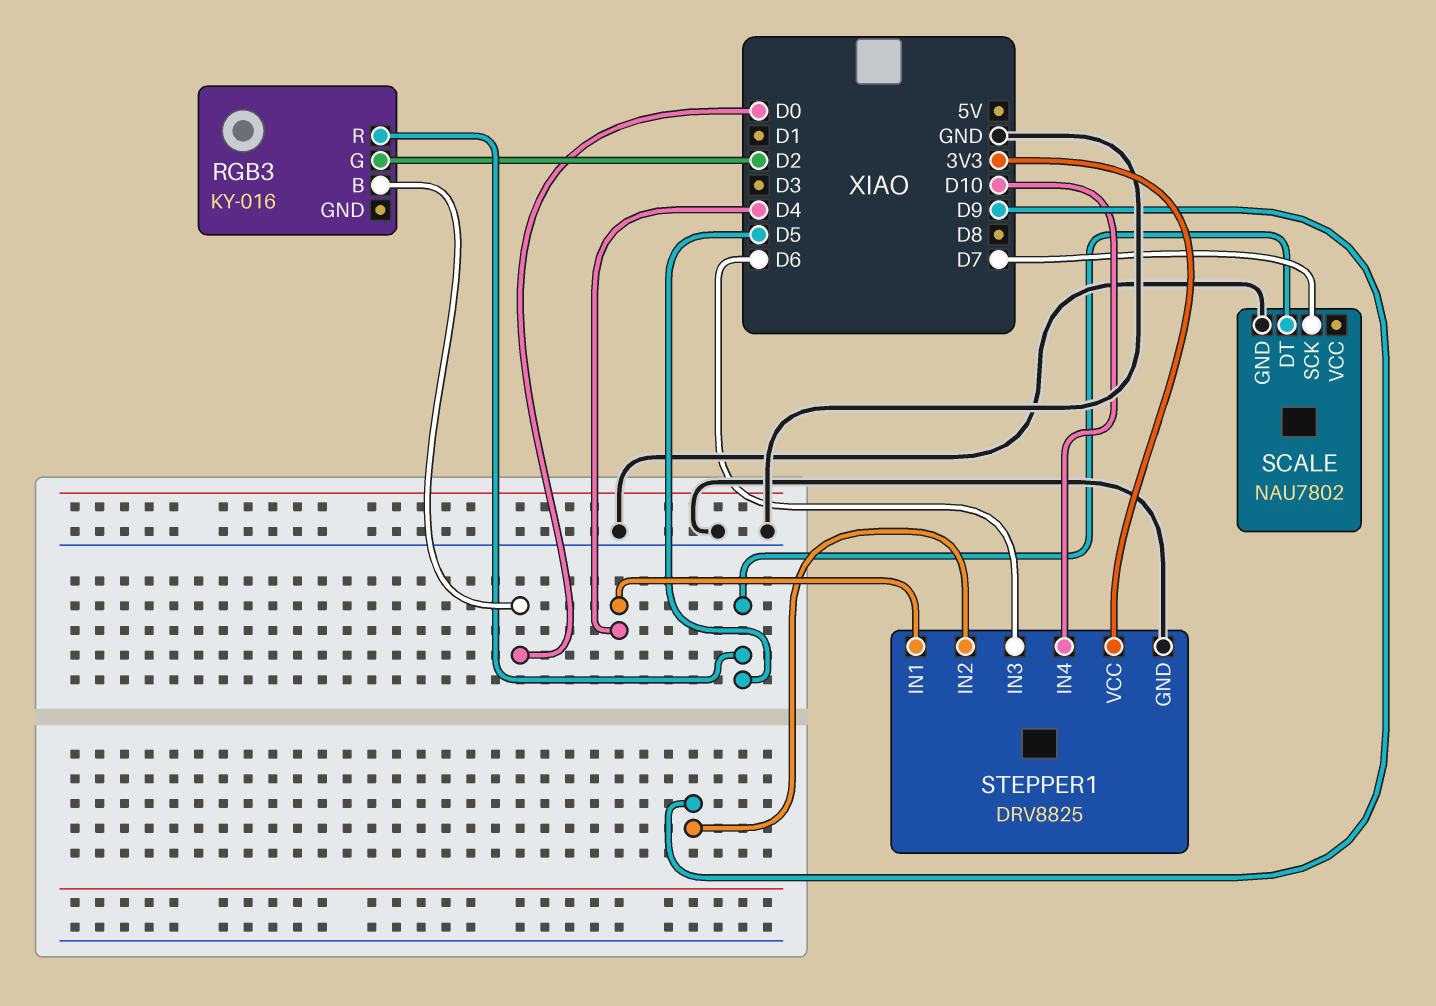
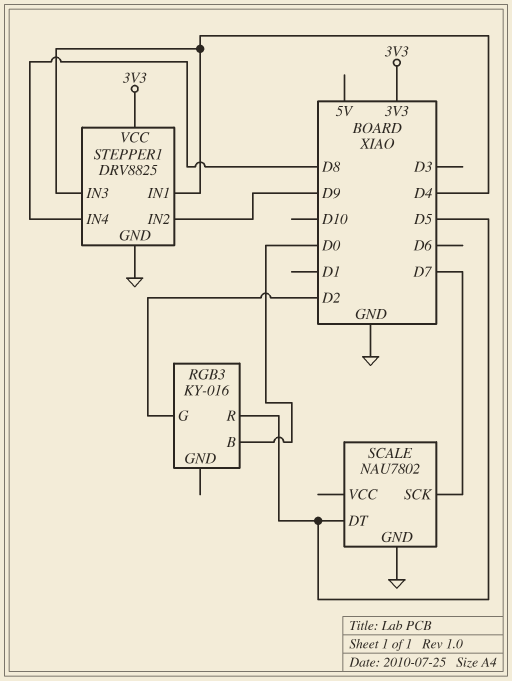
STEPPER1 pin IN3: D6 -> D4
STEPPER1 pin IN4: D10 -> D8

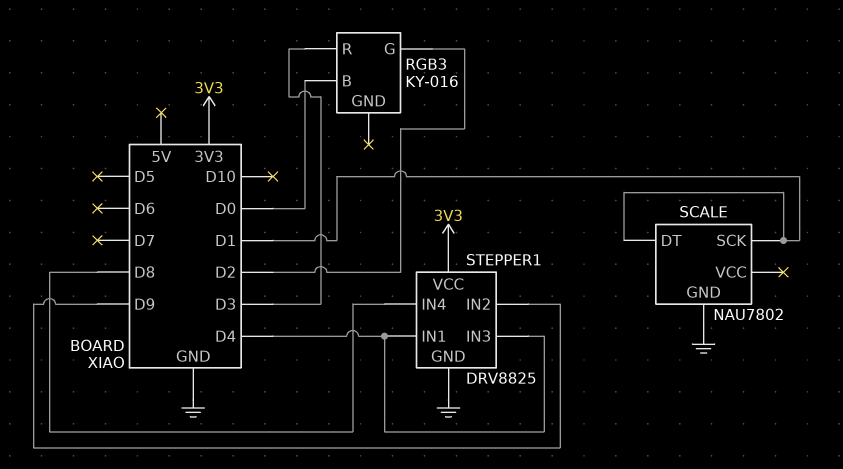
RGB3 pin R: D5 -> D3
SCALE pin DT: D5 -> D1
SCALE pin SCK: D7 -> D1

